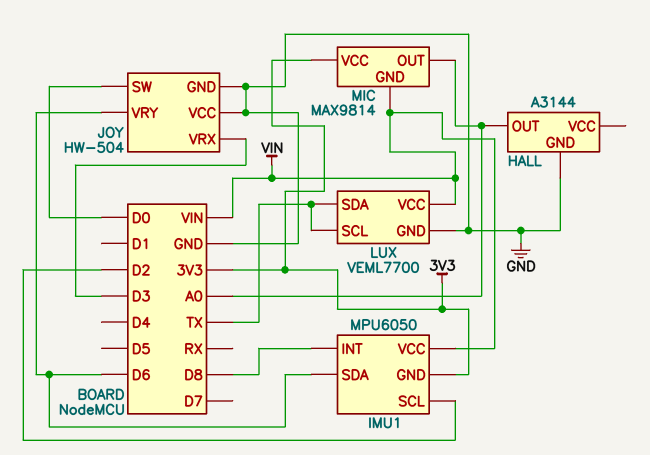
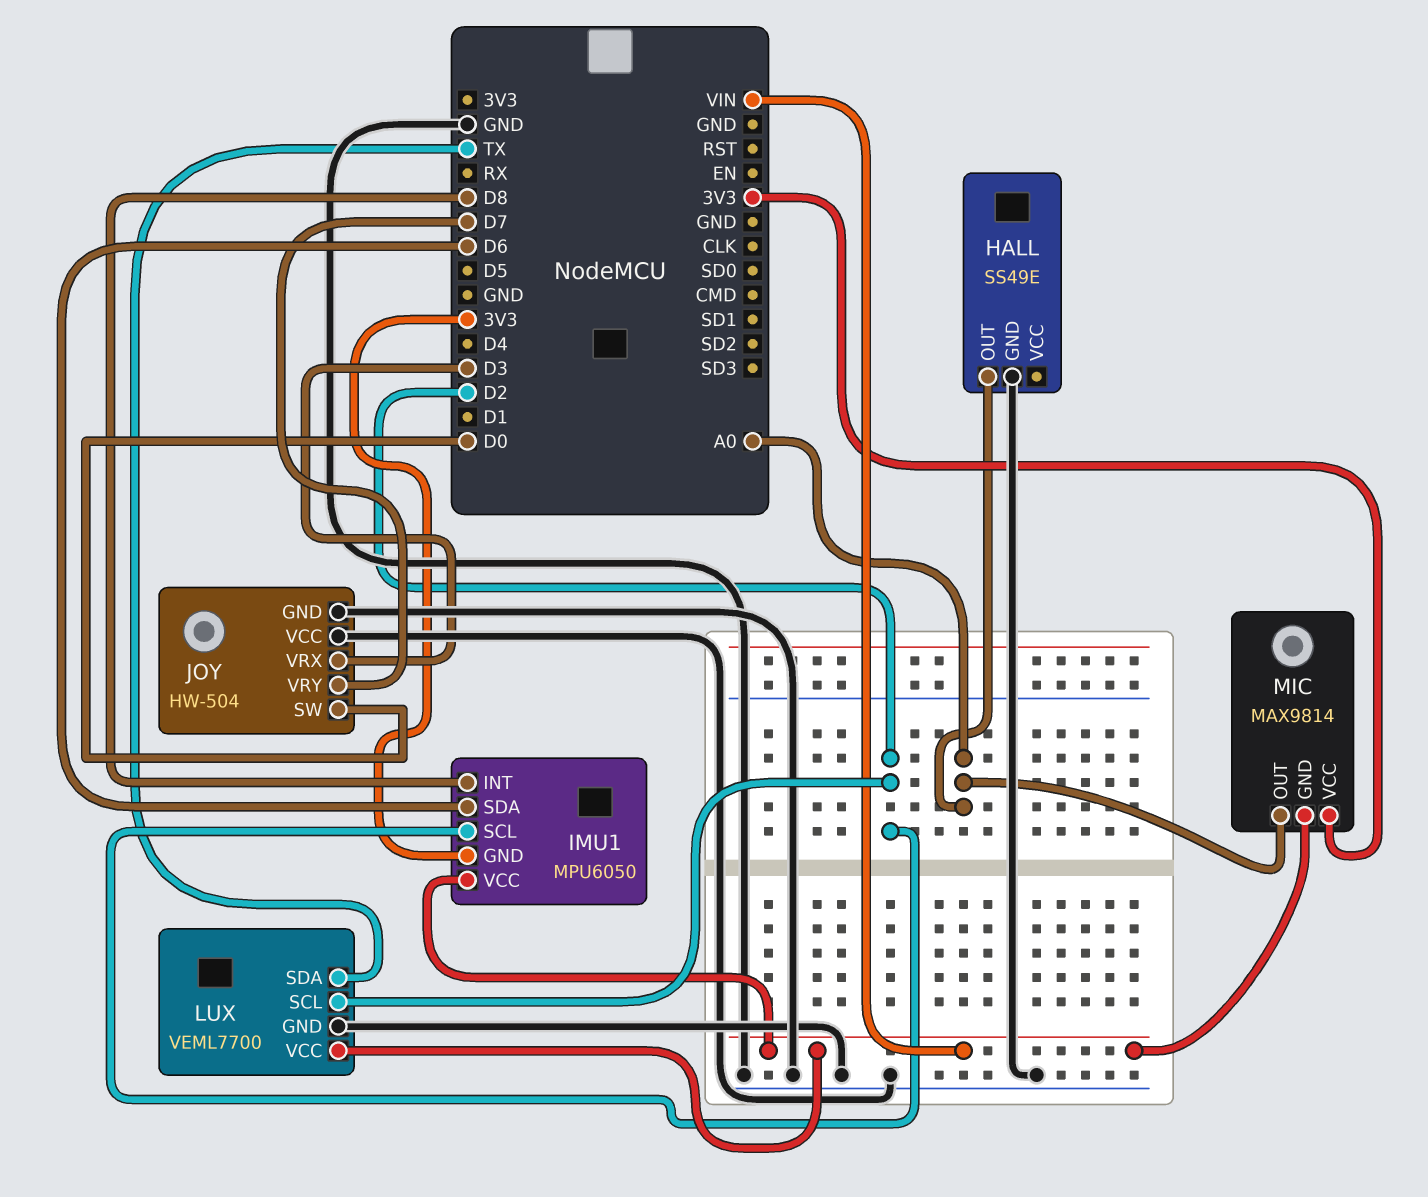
HALL: A3144 -> SS49E
JOY pin VRY: D6 -> D7
LUX pin SCL: TX -> D2

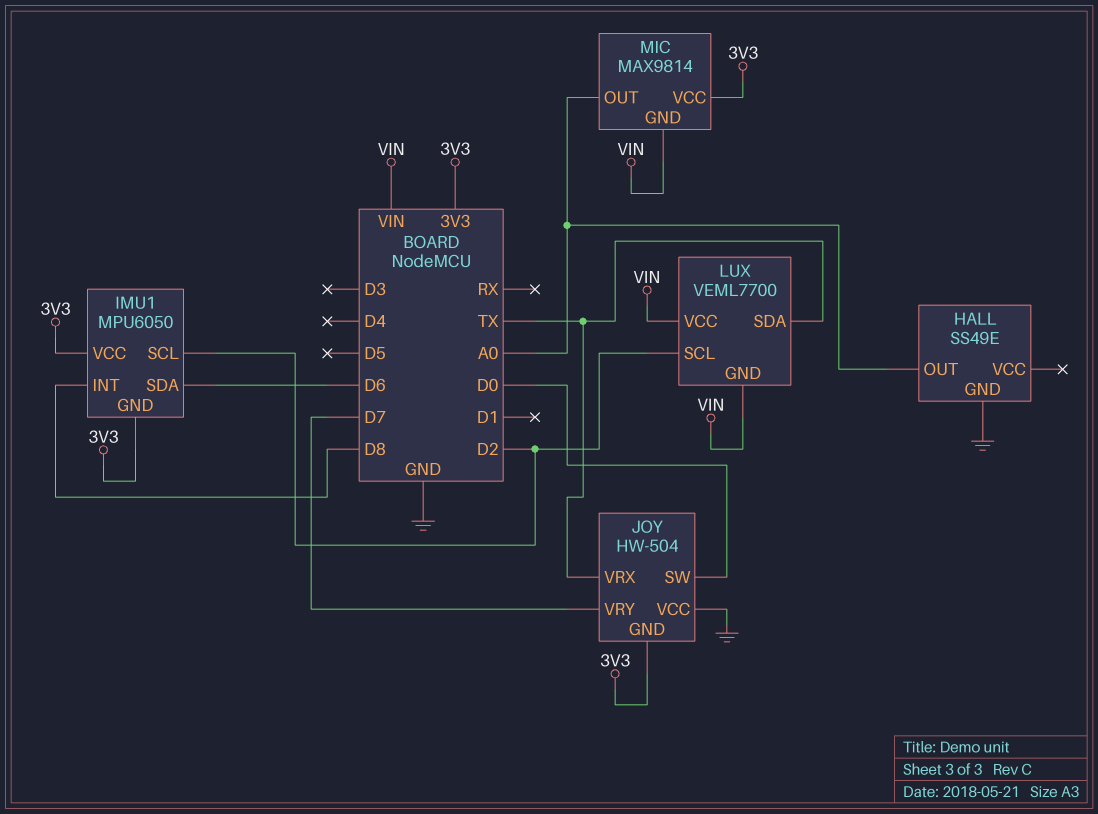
IMU1 pin VCC: VIN -> 3V3
JOY pin GND: GND -> 3V3
JOY pin VRX: D3 -> TX
LUX pin GND: GND -> VIN

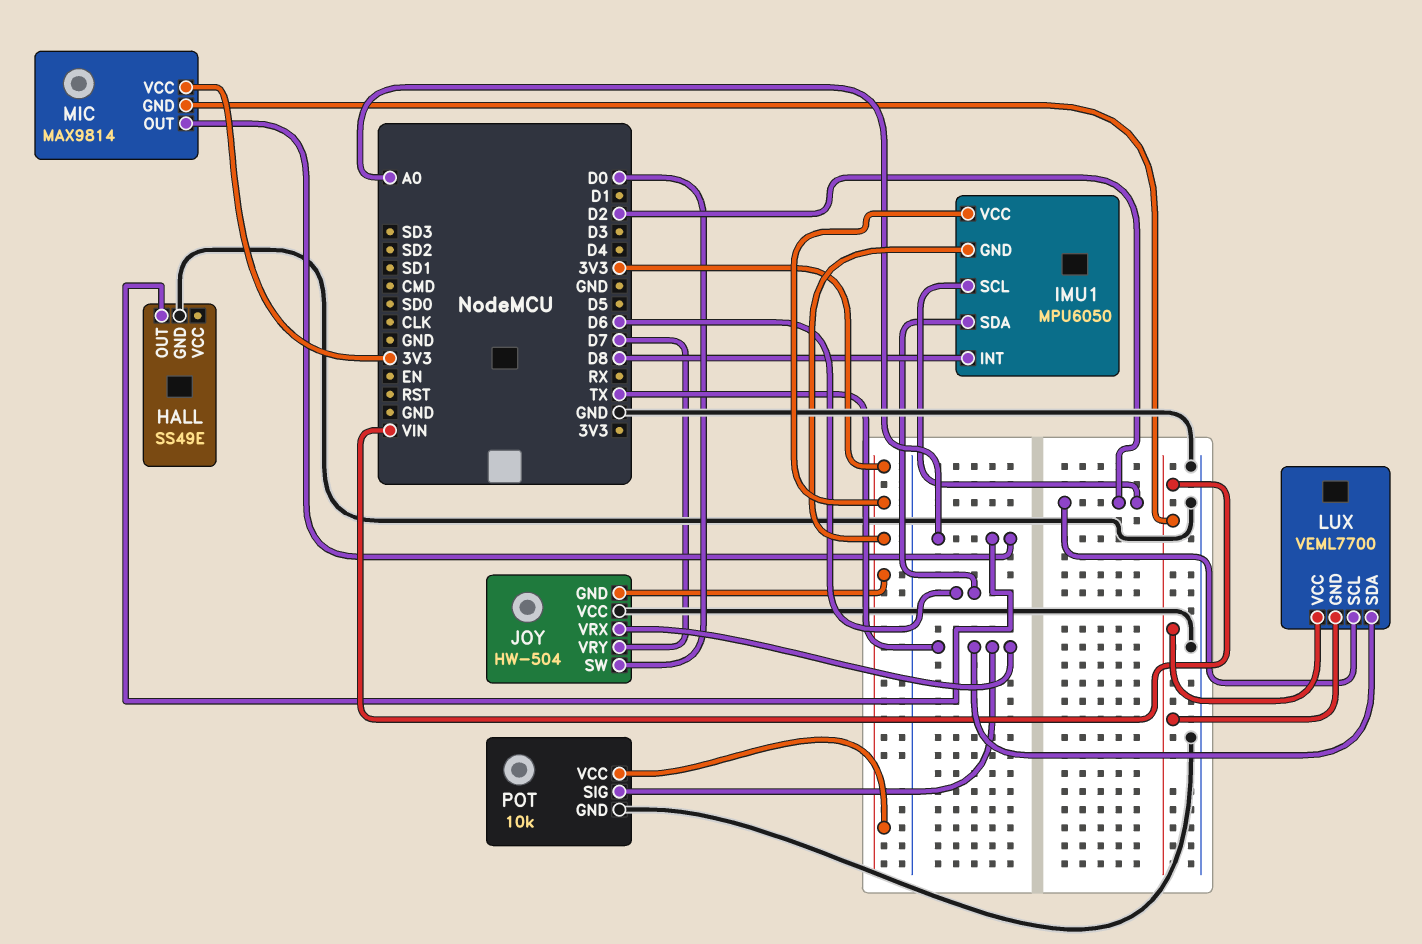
POT: none -> 10k
POT pin GND: none -> GND
POT pin SIG: none -> TX
POT pin VCC: none -> 3V3

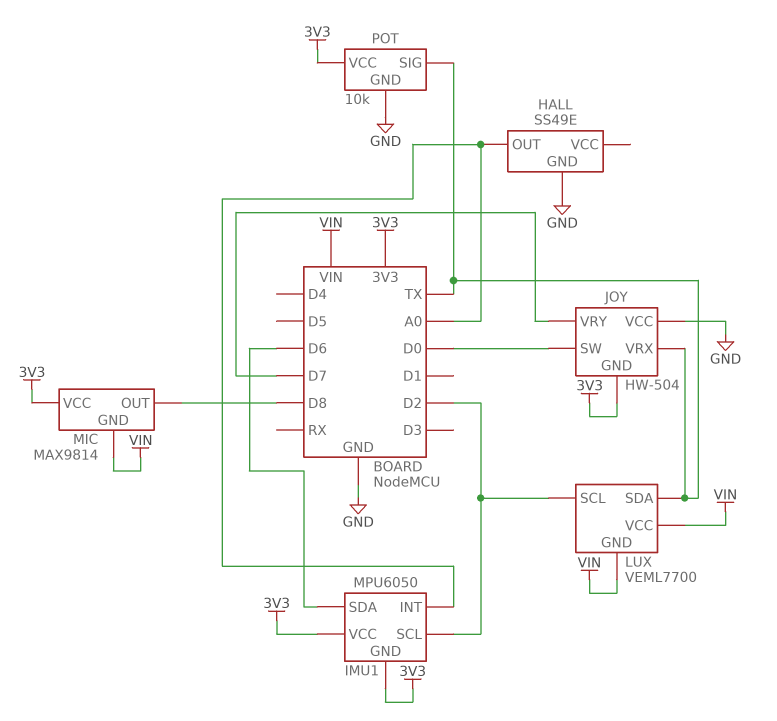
IMU1 pin INT: D8 -> A0
MIC pin OUT: A0 -> D8

